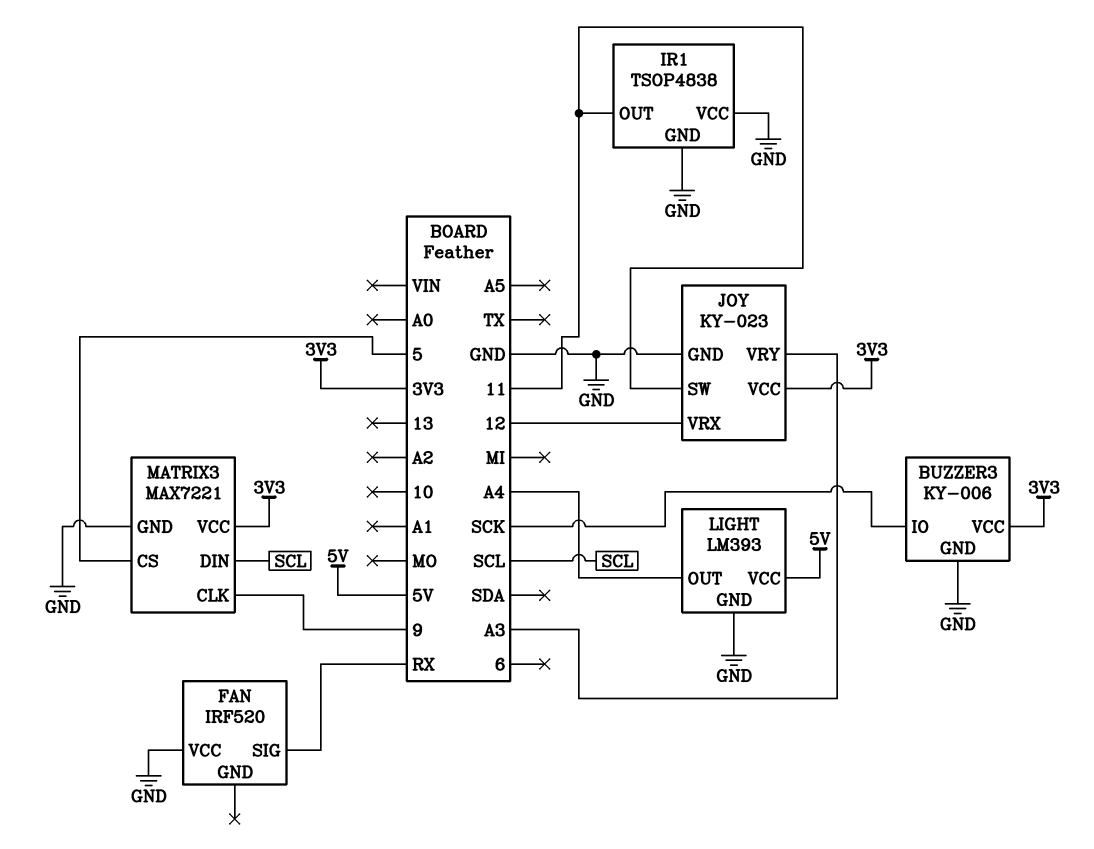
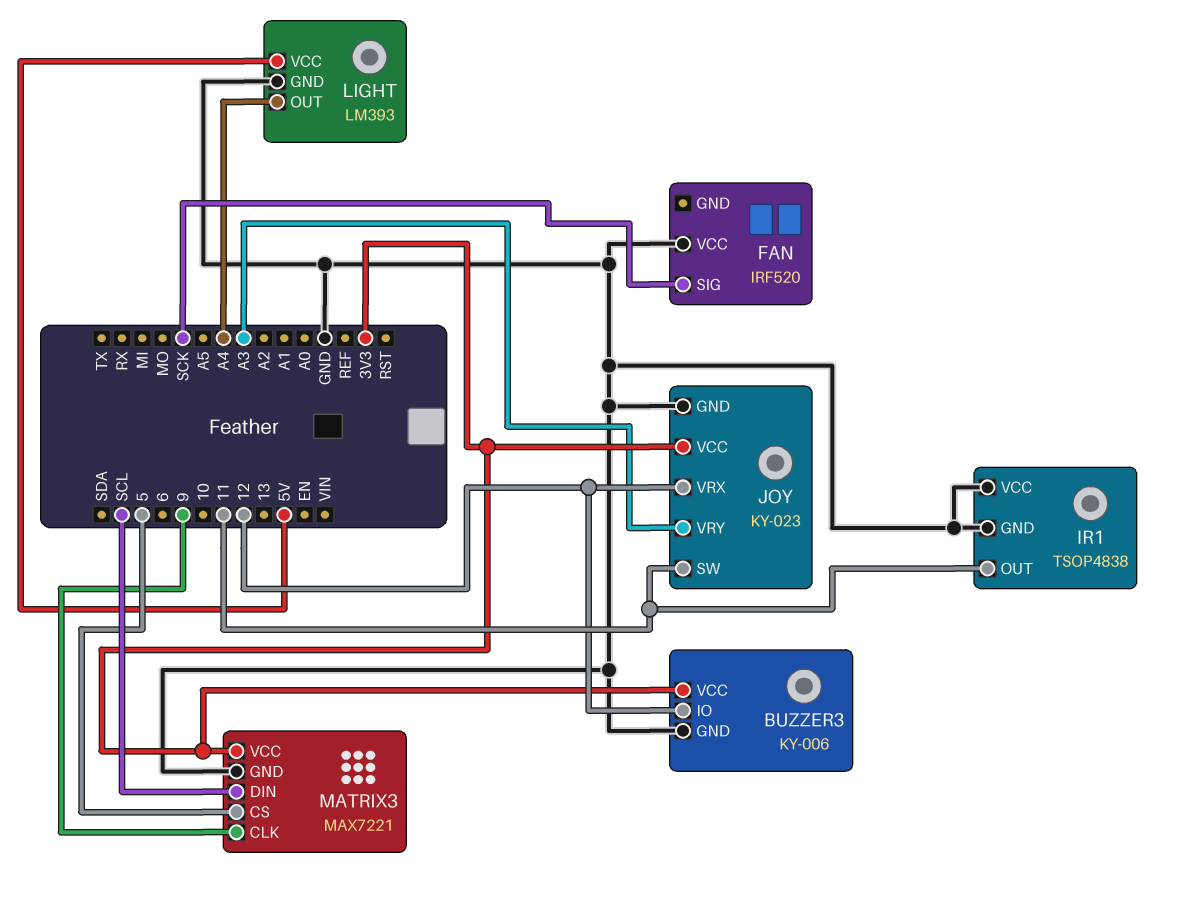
BUZZER3 pin IO: SCK -> 12
FAN pin SIG: RX -> SCK

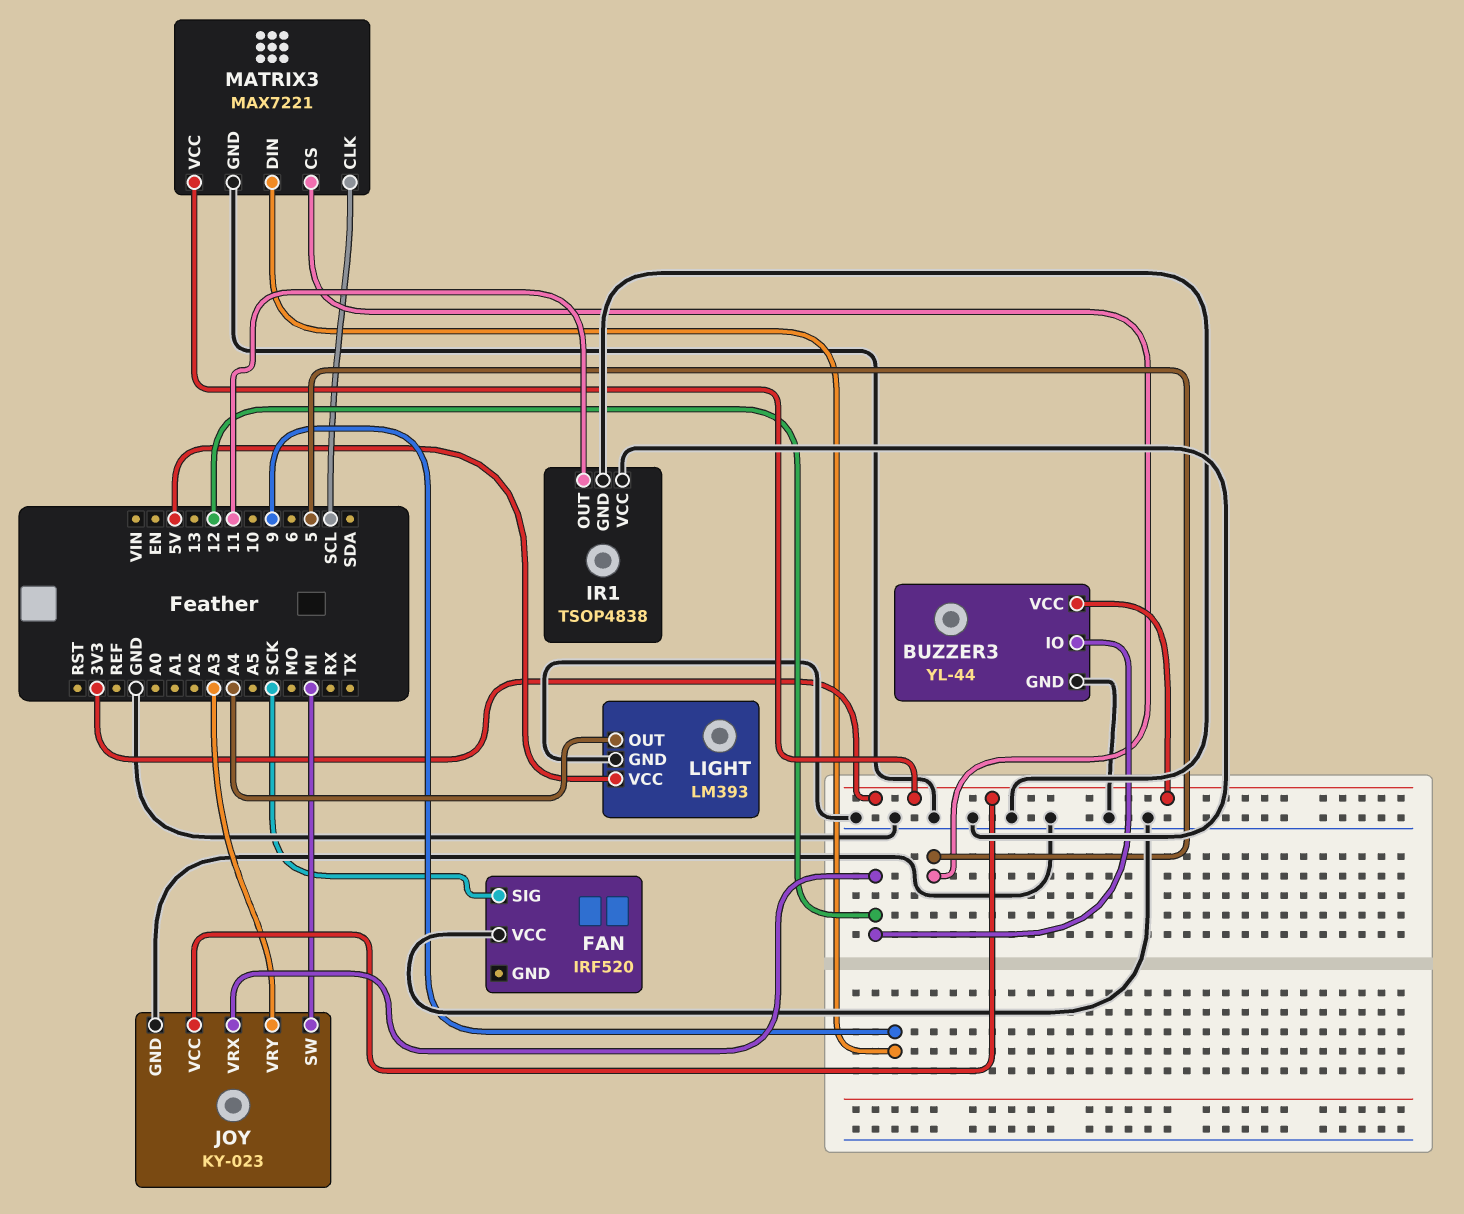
BUZZER3: KY-006 -> YL-44
JOY pin SW: 11 -> MI
MATRIX3 pin CLK: 9 -> SCL
MATRIX3 pin DIN: SCL -> 9

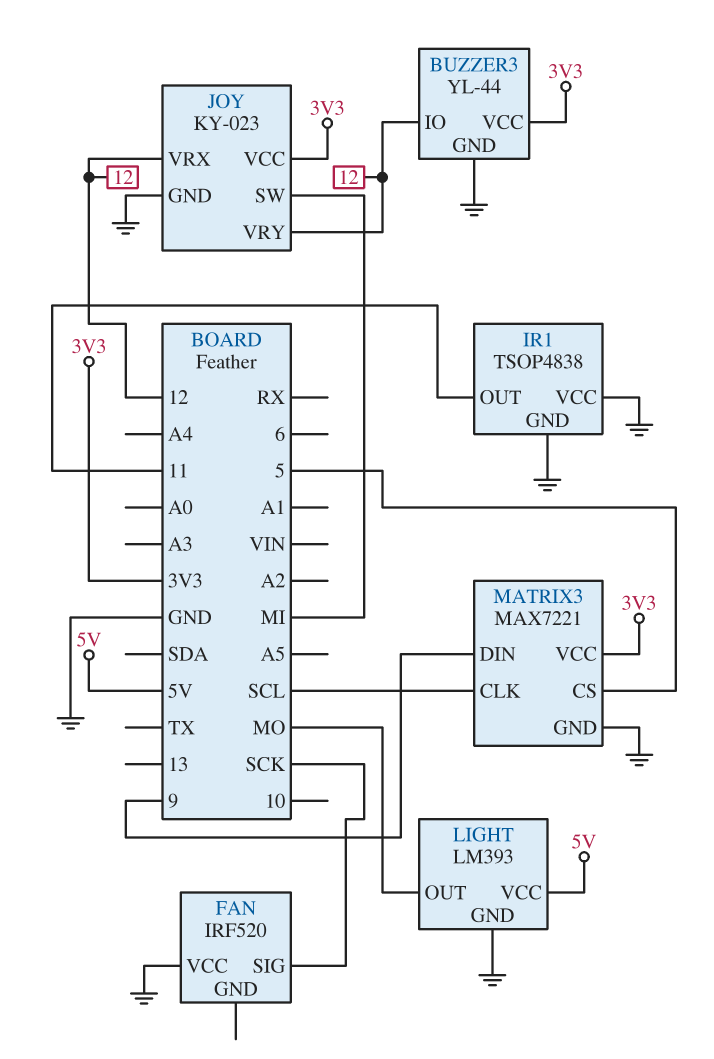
JOY pin VRY: A3 -> 12
LIGHT pin OUT: A4 -> MO

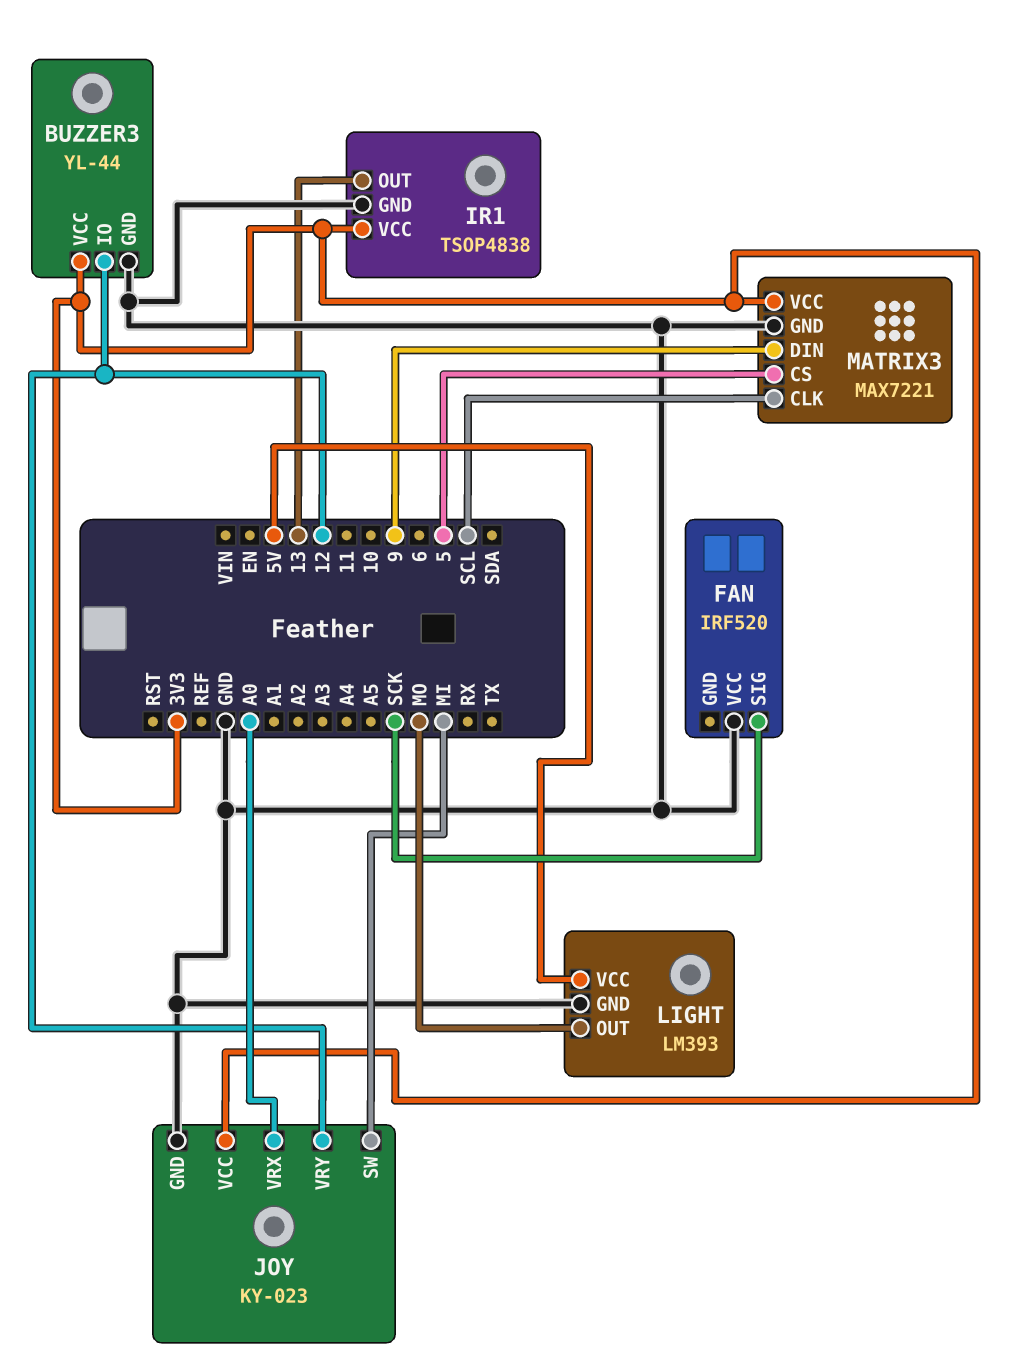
IR1 pin OUT: 11 -> 13
IR1 pin VCC: GND -> 3V3
JOY pin VRX: 12 -> A0

